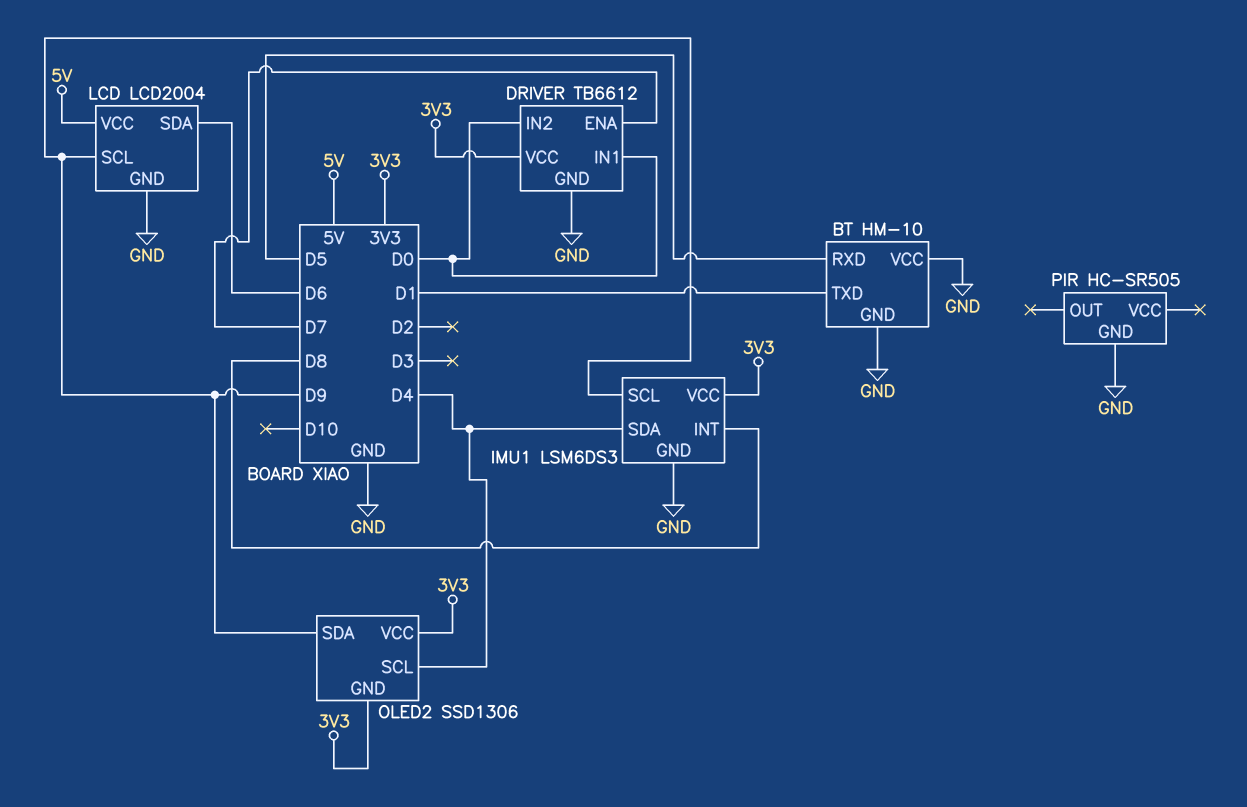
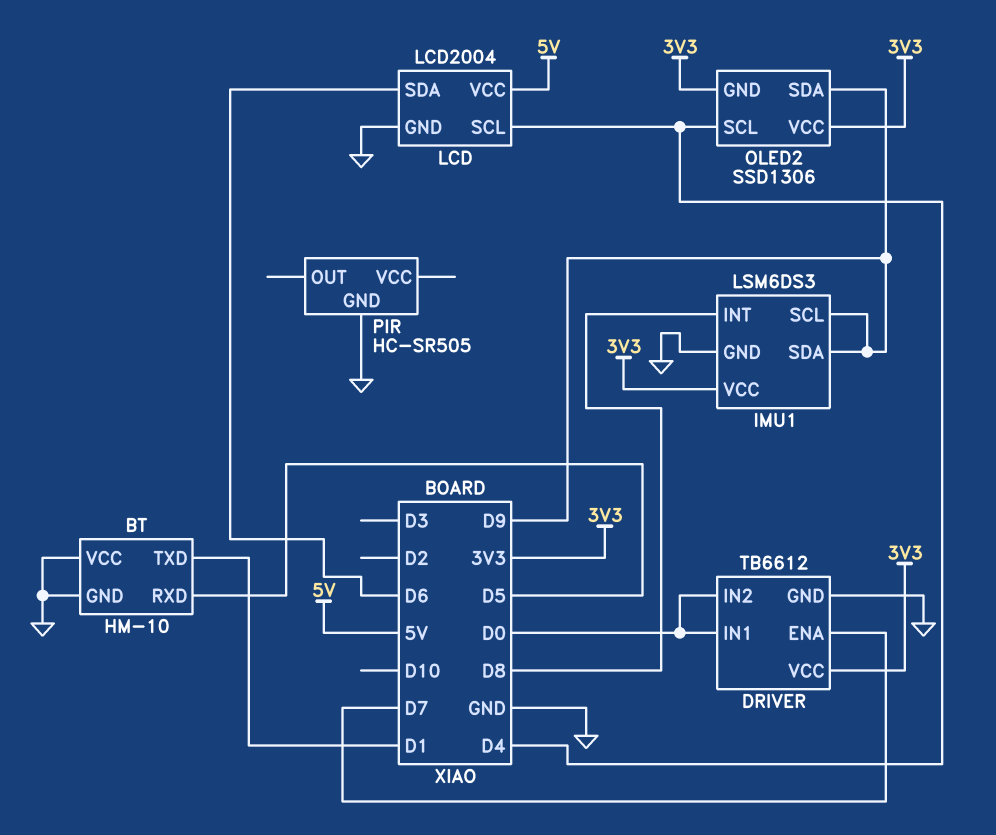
IMU1 pin SDA: D4 -> D9
LCD pin SCL: D9 -> D4

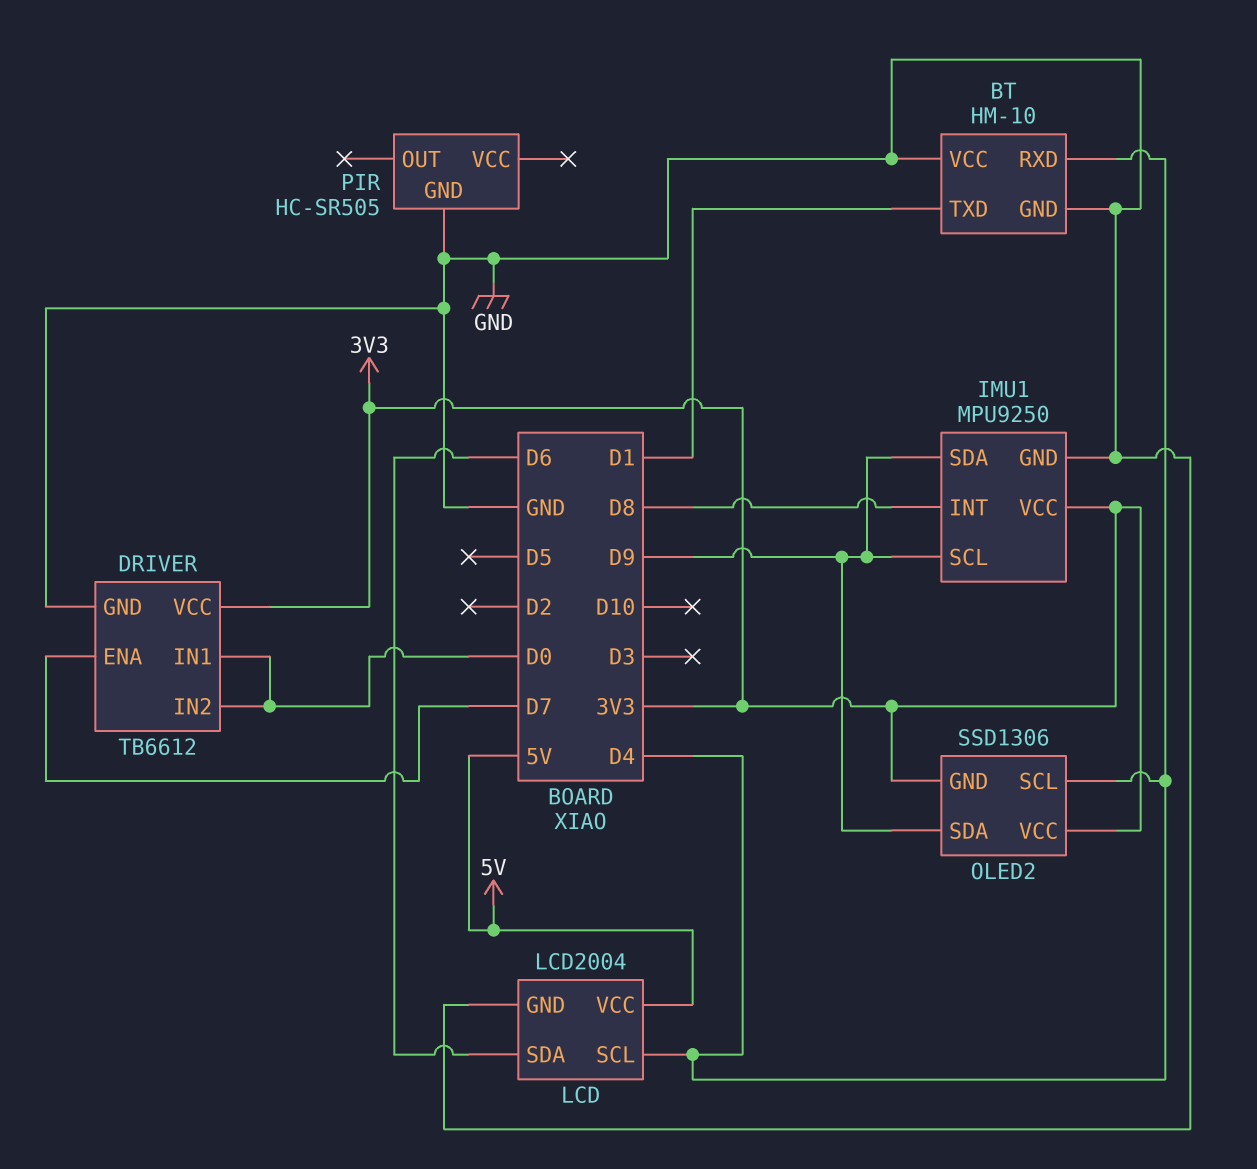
BT pin RXD: D5 -> D4
IMU1: LSM6DS3 -> MPU9250

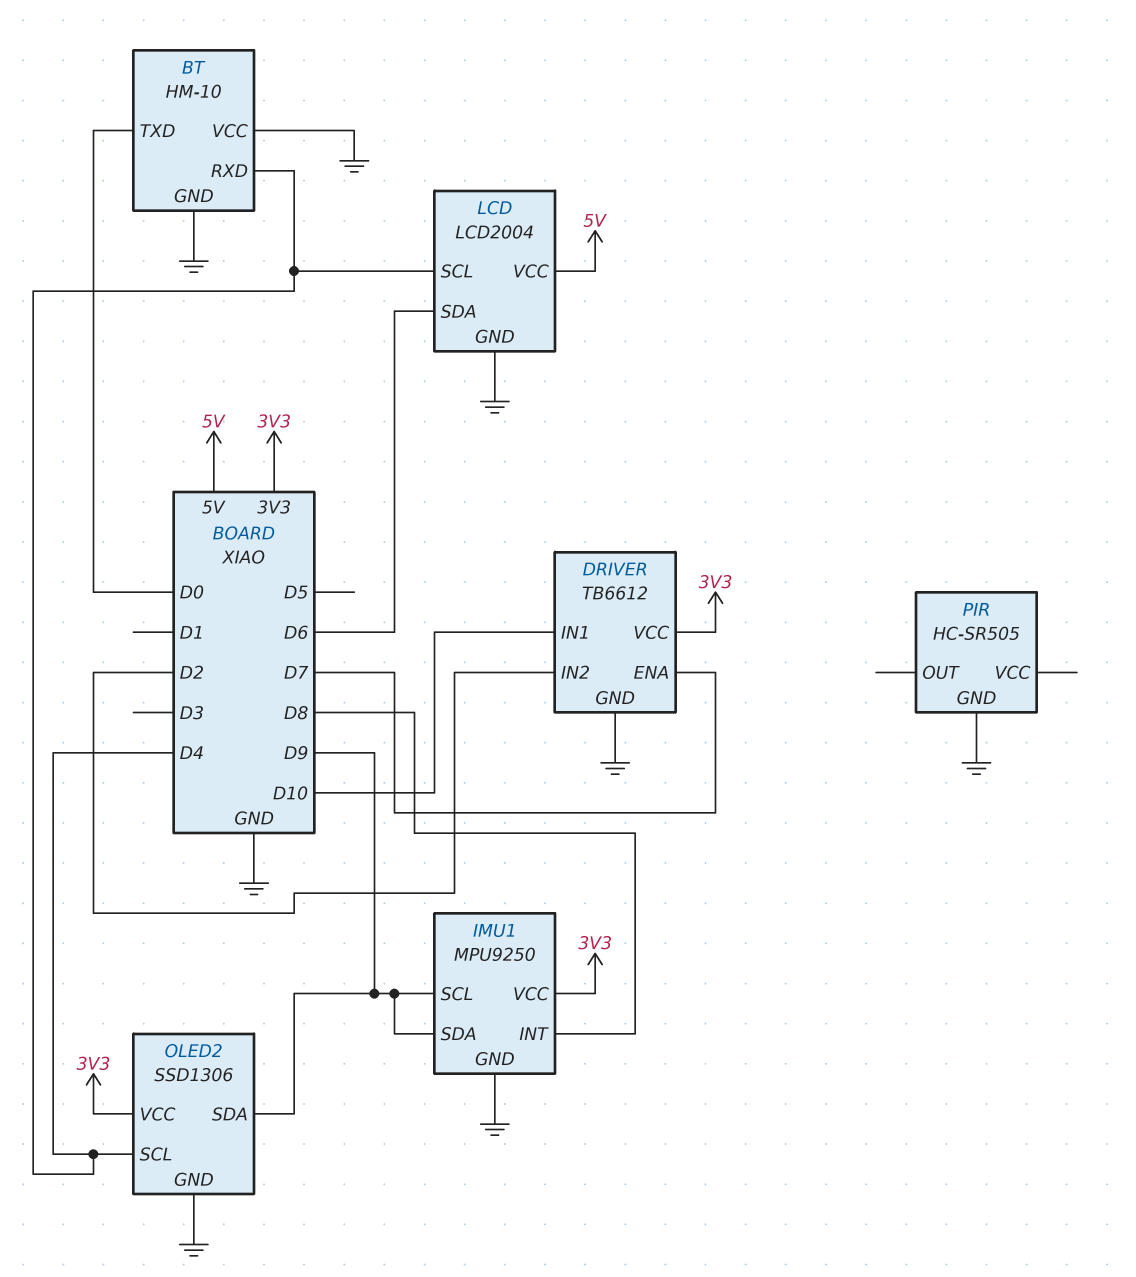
BT pin TXD: D1 -> D0
DRIVER pin IN1: D0 -> D10
DRIVER pin IN2: D0 -> D2
OLED2 pin GND: 3V3 -> GND

